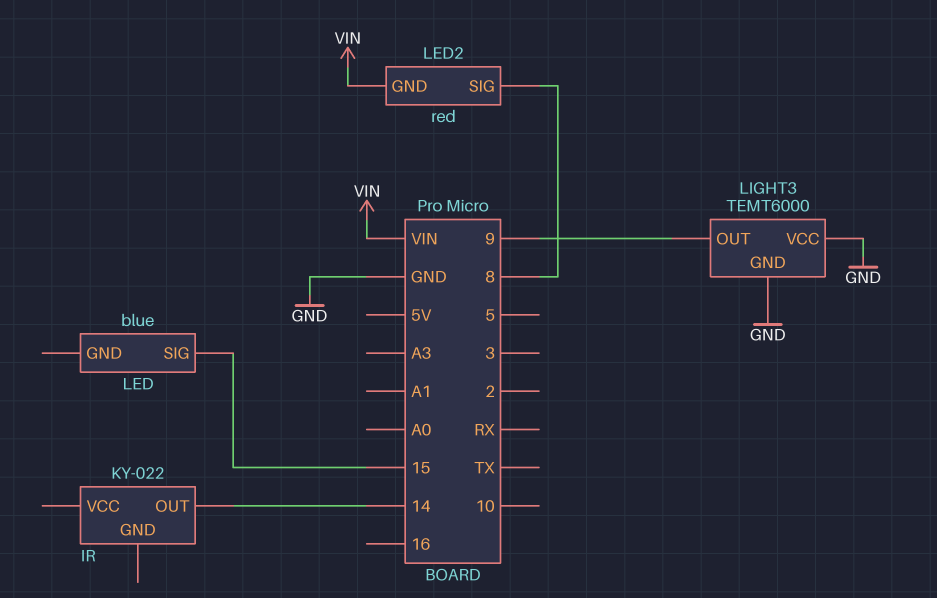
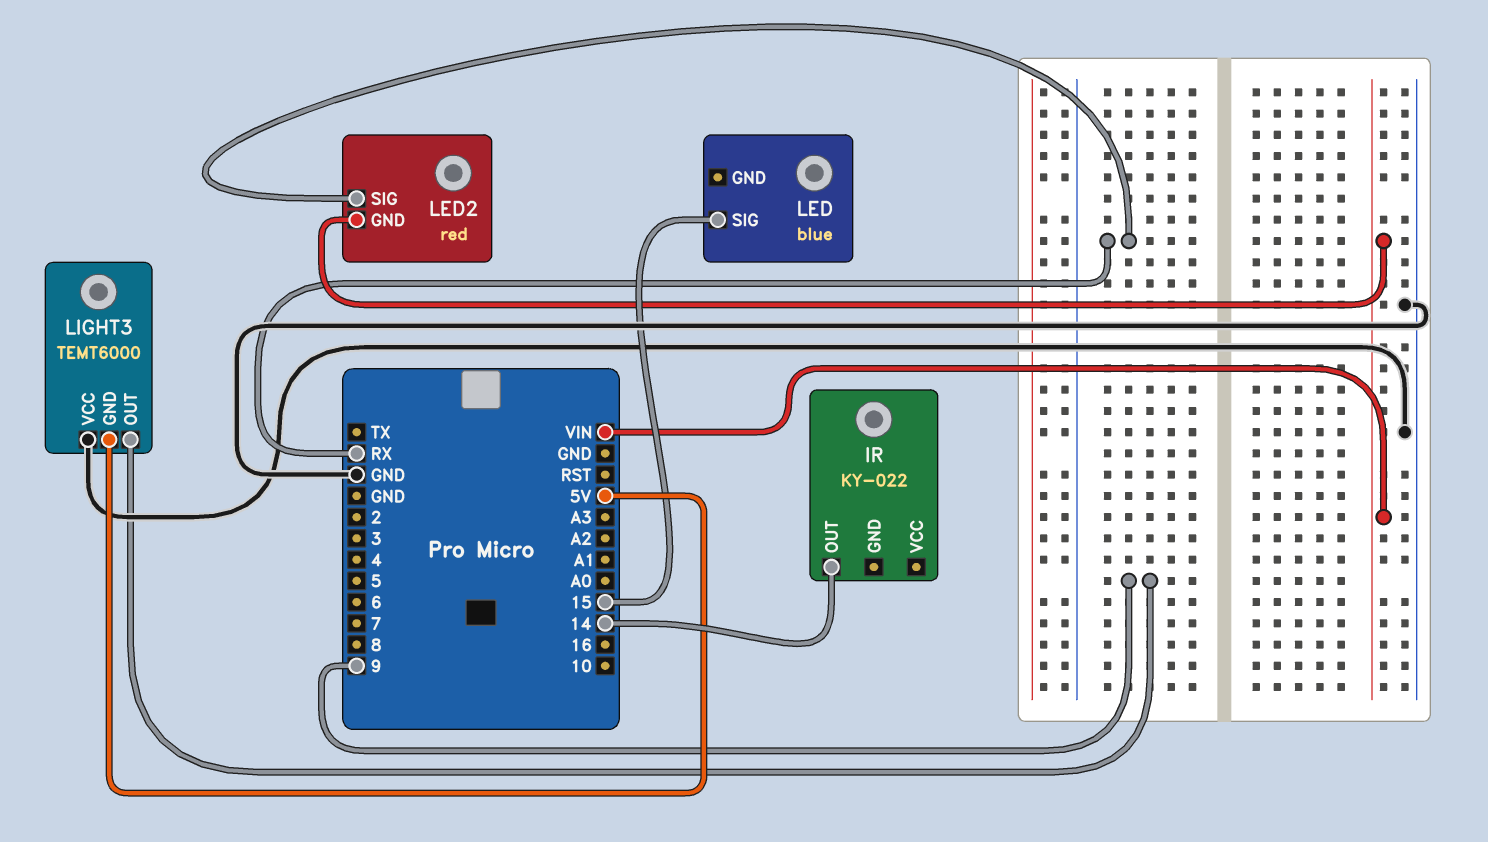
LED2 pin SIG: 8 -> RX
LIGHT3 pin GND: GND -> 5V

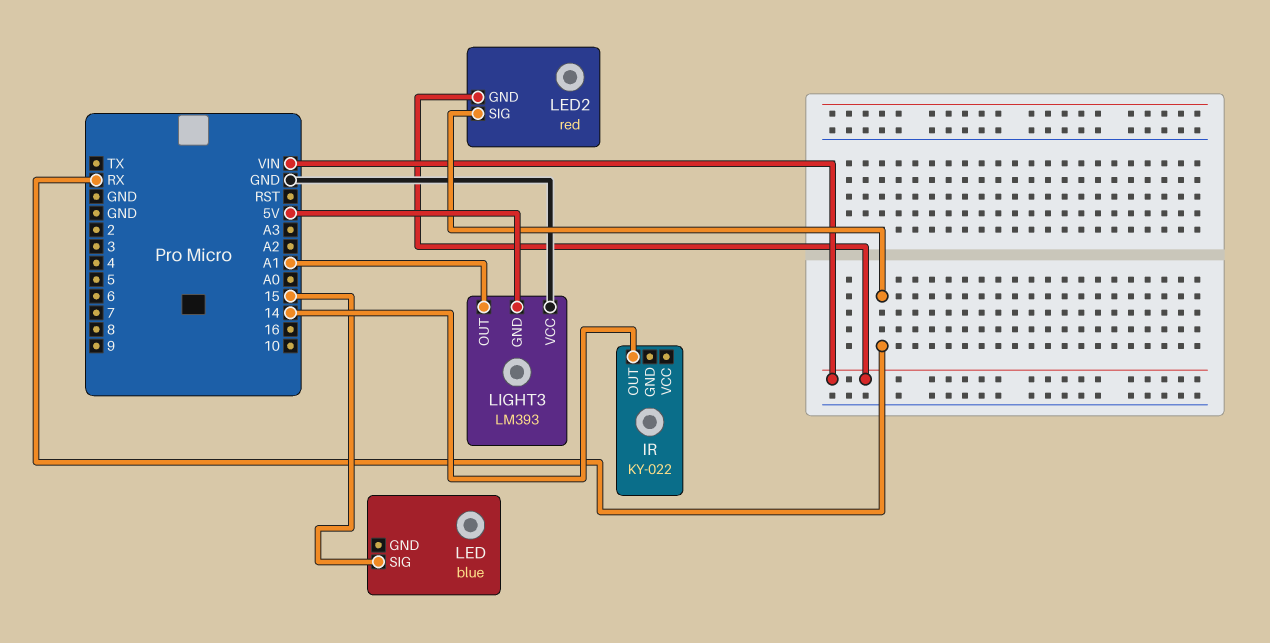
LIGHT3: TEMT6000 -> LM393
LIGHT3 pin OUT: 9 -> A1

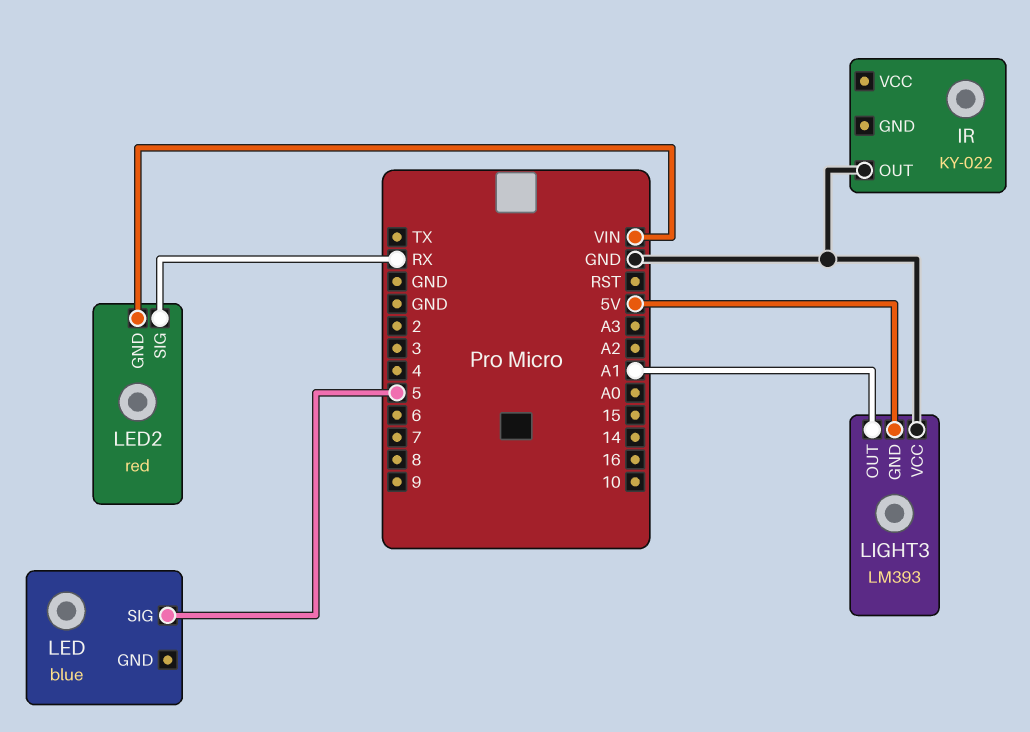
IR pin OUT: 14 -> GND
LED pin SIG: 15 -> 5

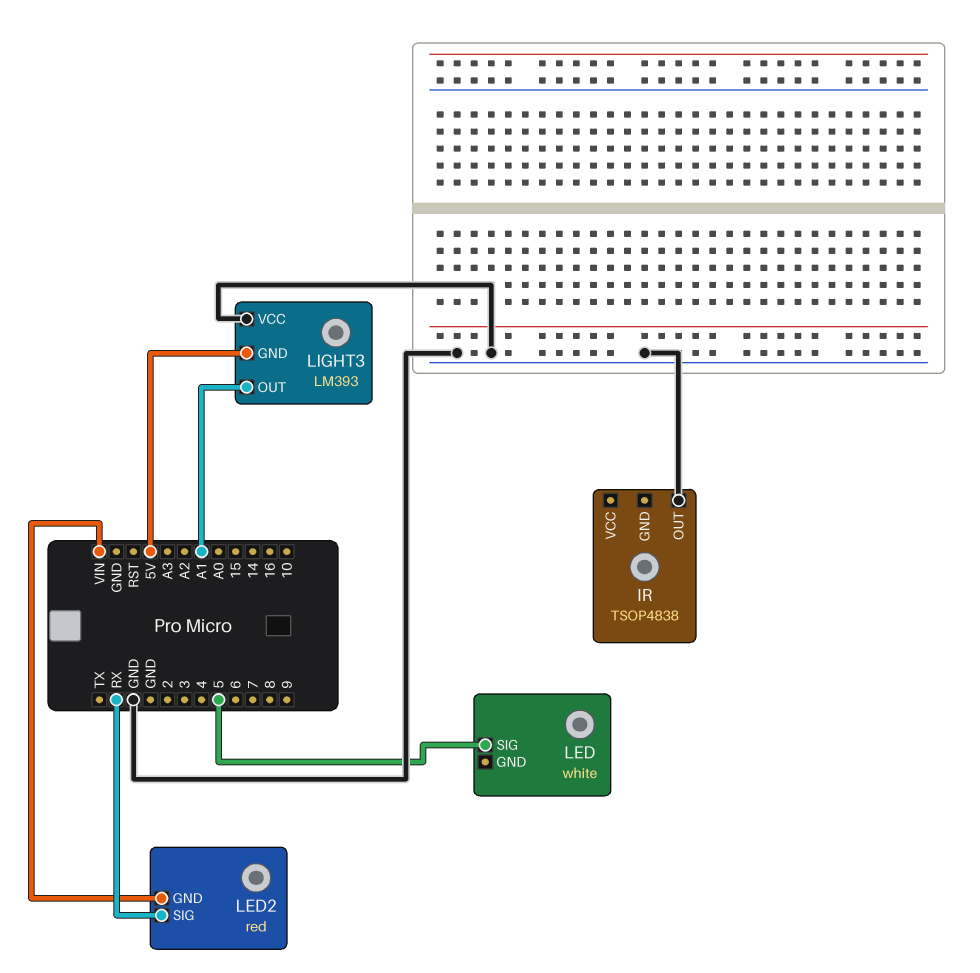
IR: KY-022 -> TSOP4838
LED: blue -> white

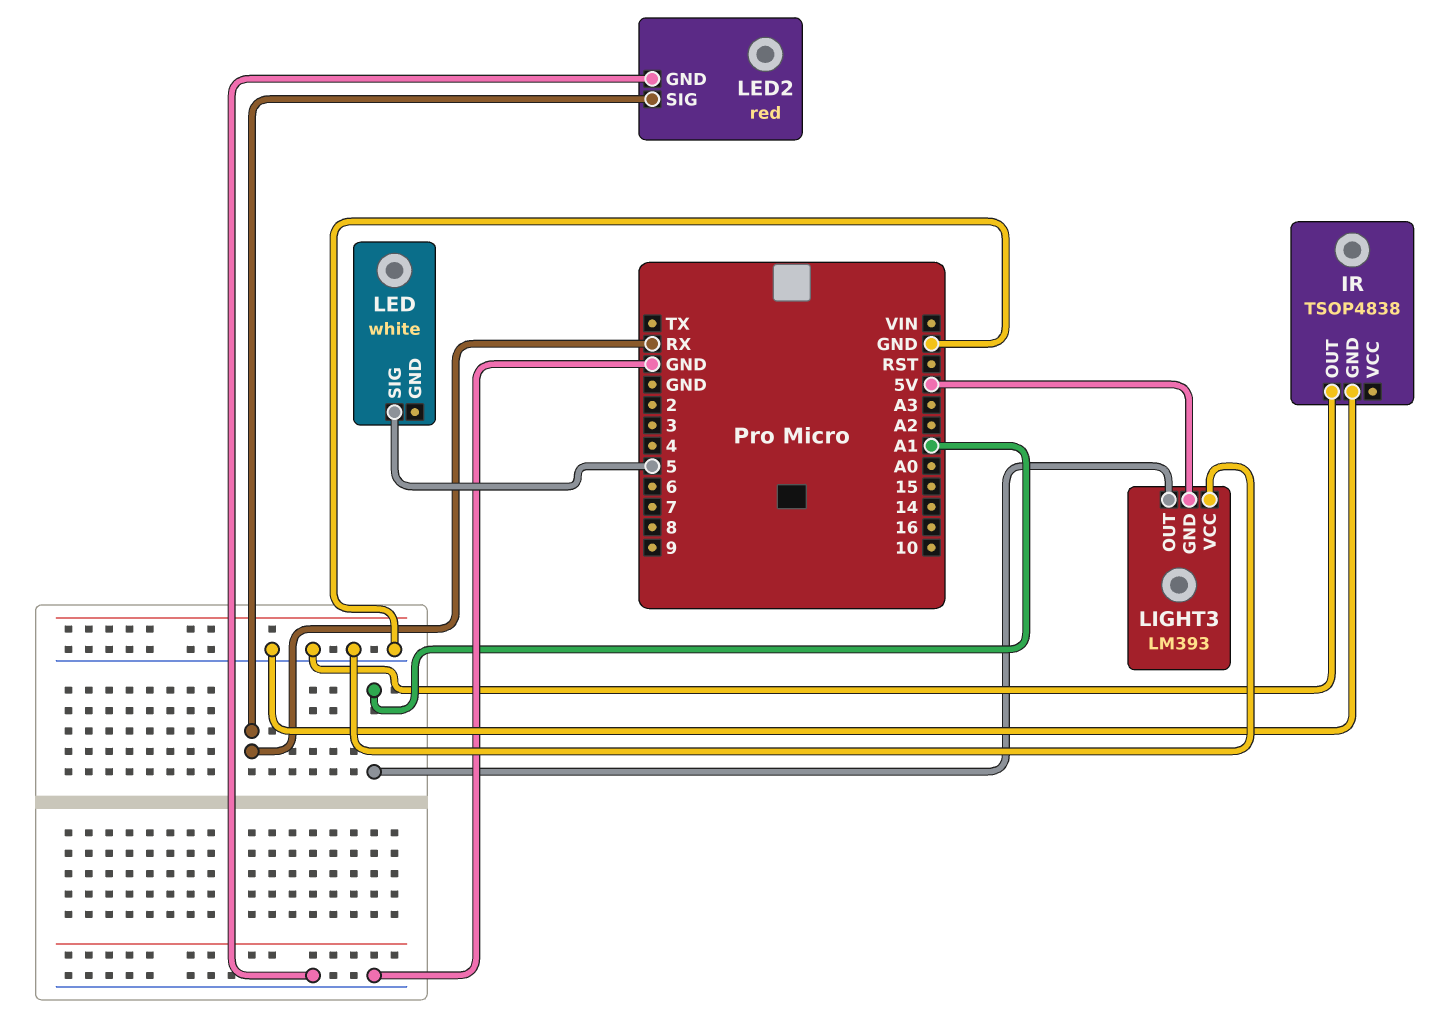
IR pin GND: none -> GND
LED2 pin GND: VIN -> GND

